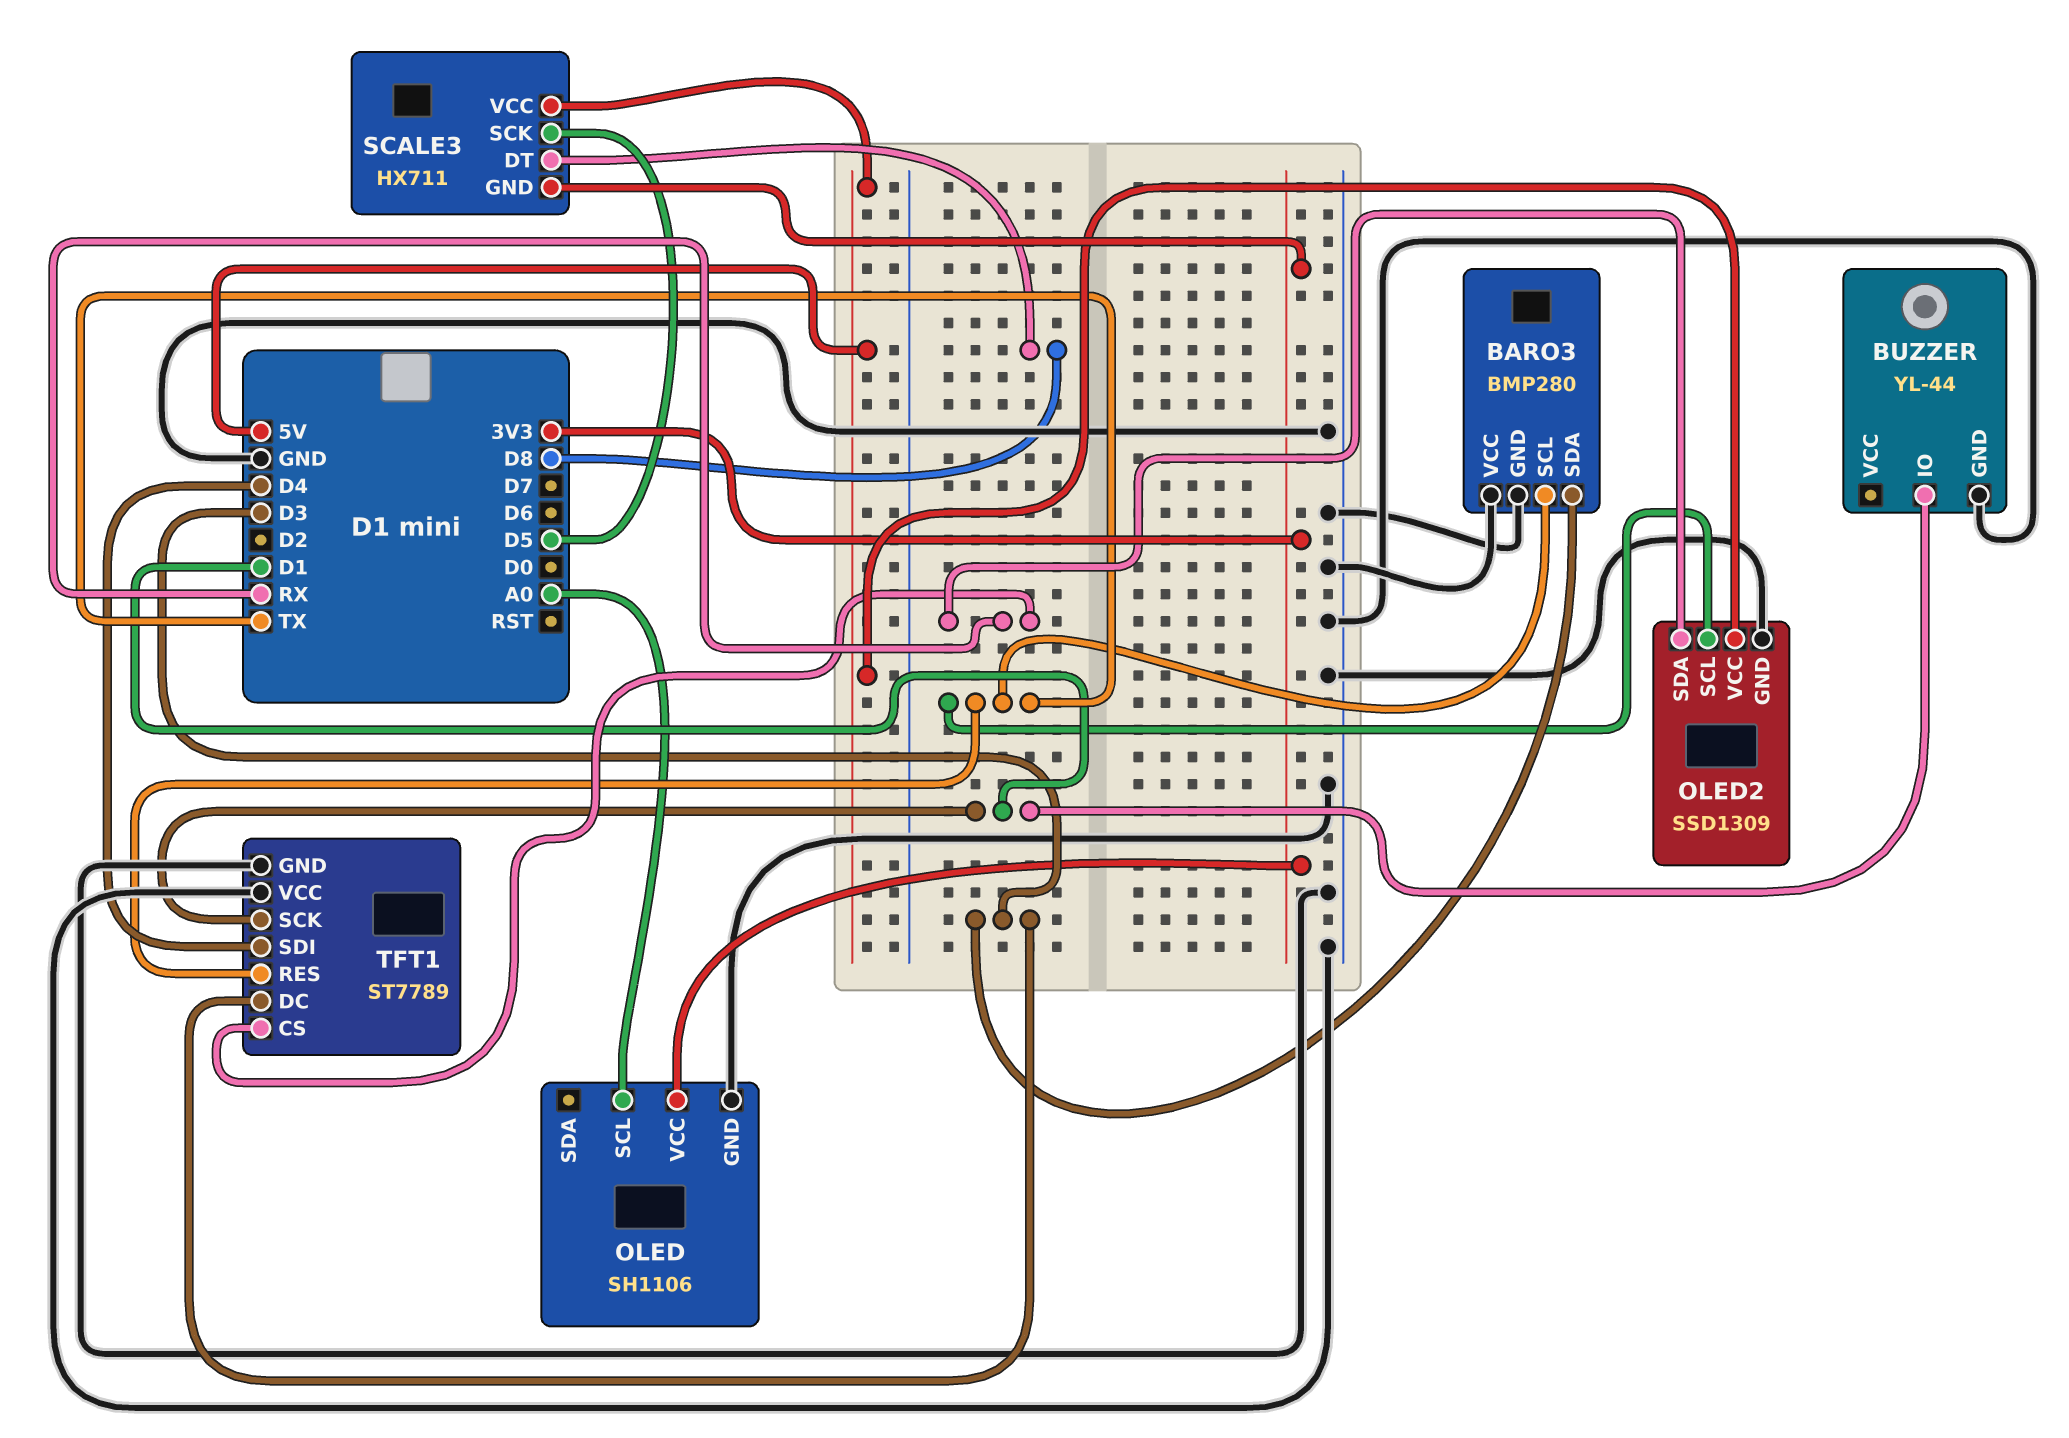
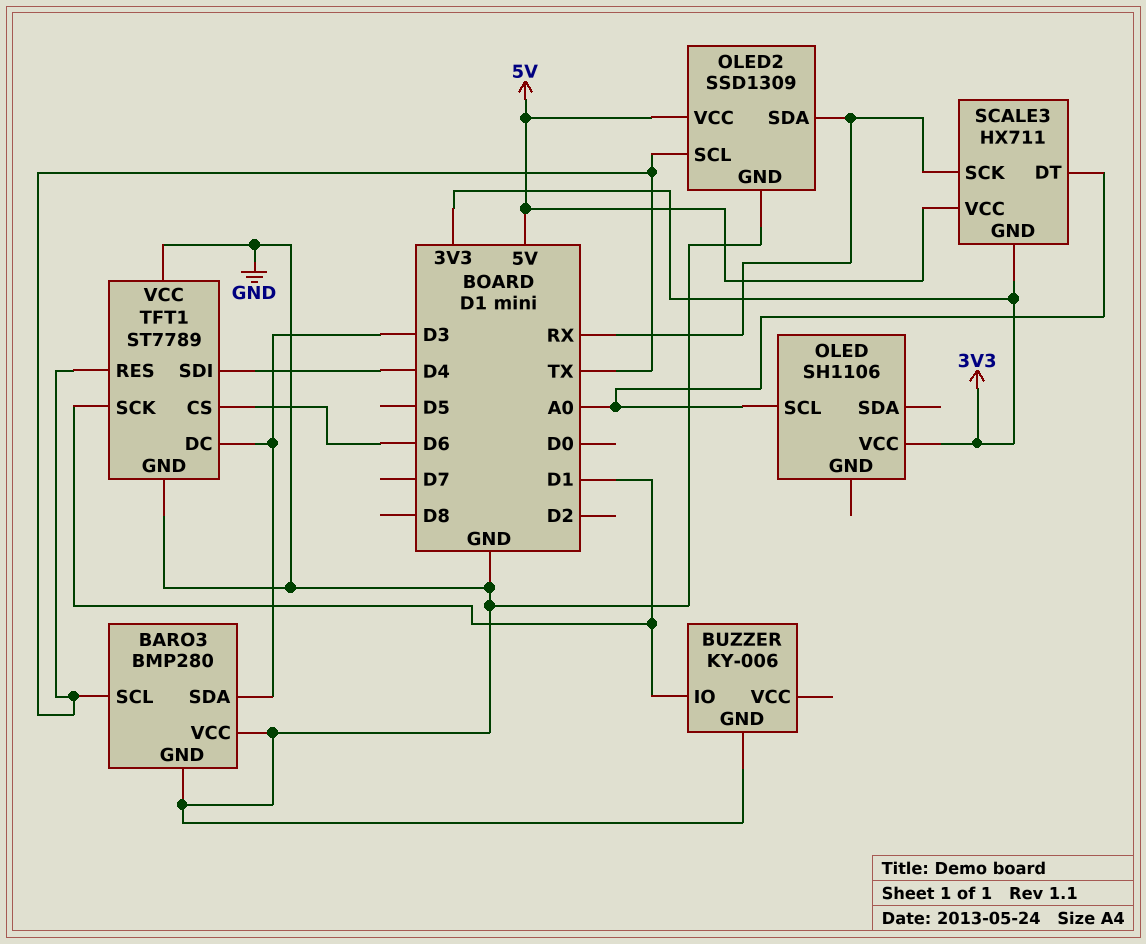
BUZZER: YL-44 -> KY-006
OLED pin GND: GND -> none
SCALE3 pin DT: D8 -> A0
SCALE3 pin SCK: D5 -> RX
TFT1 pin CS: RX -> D6

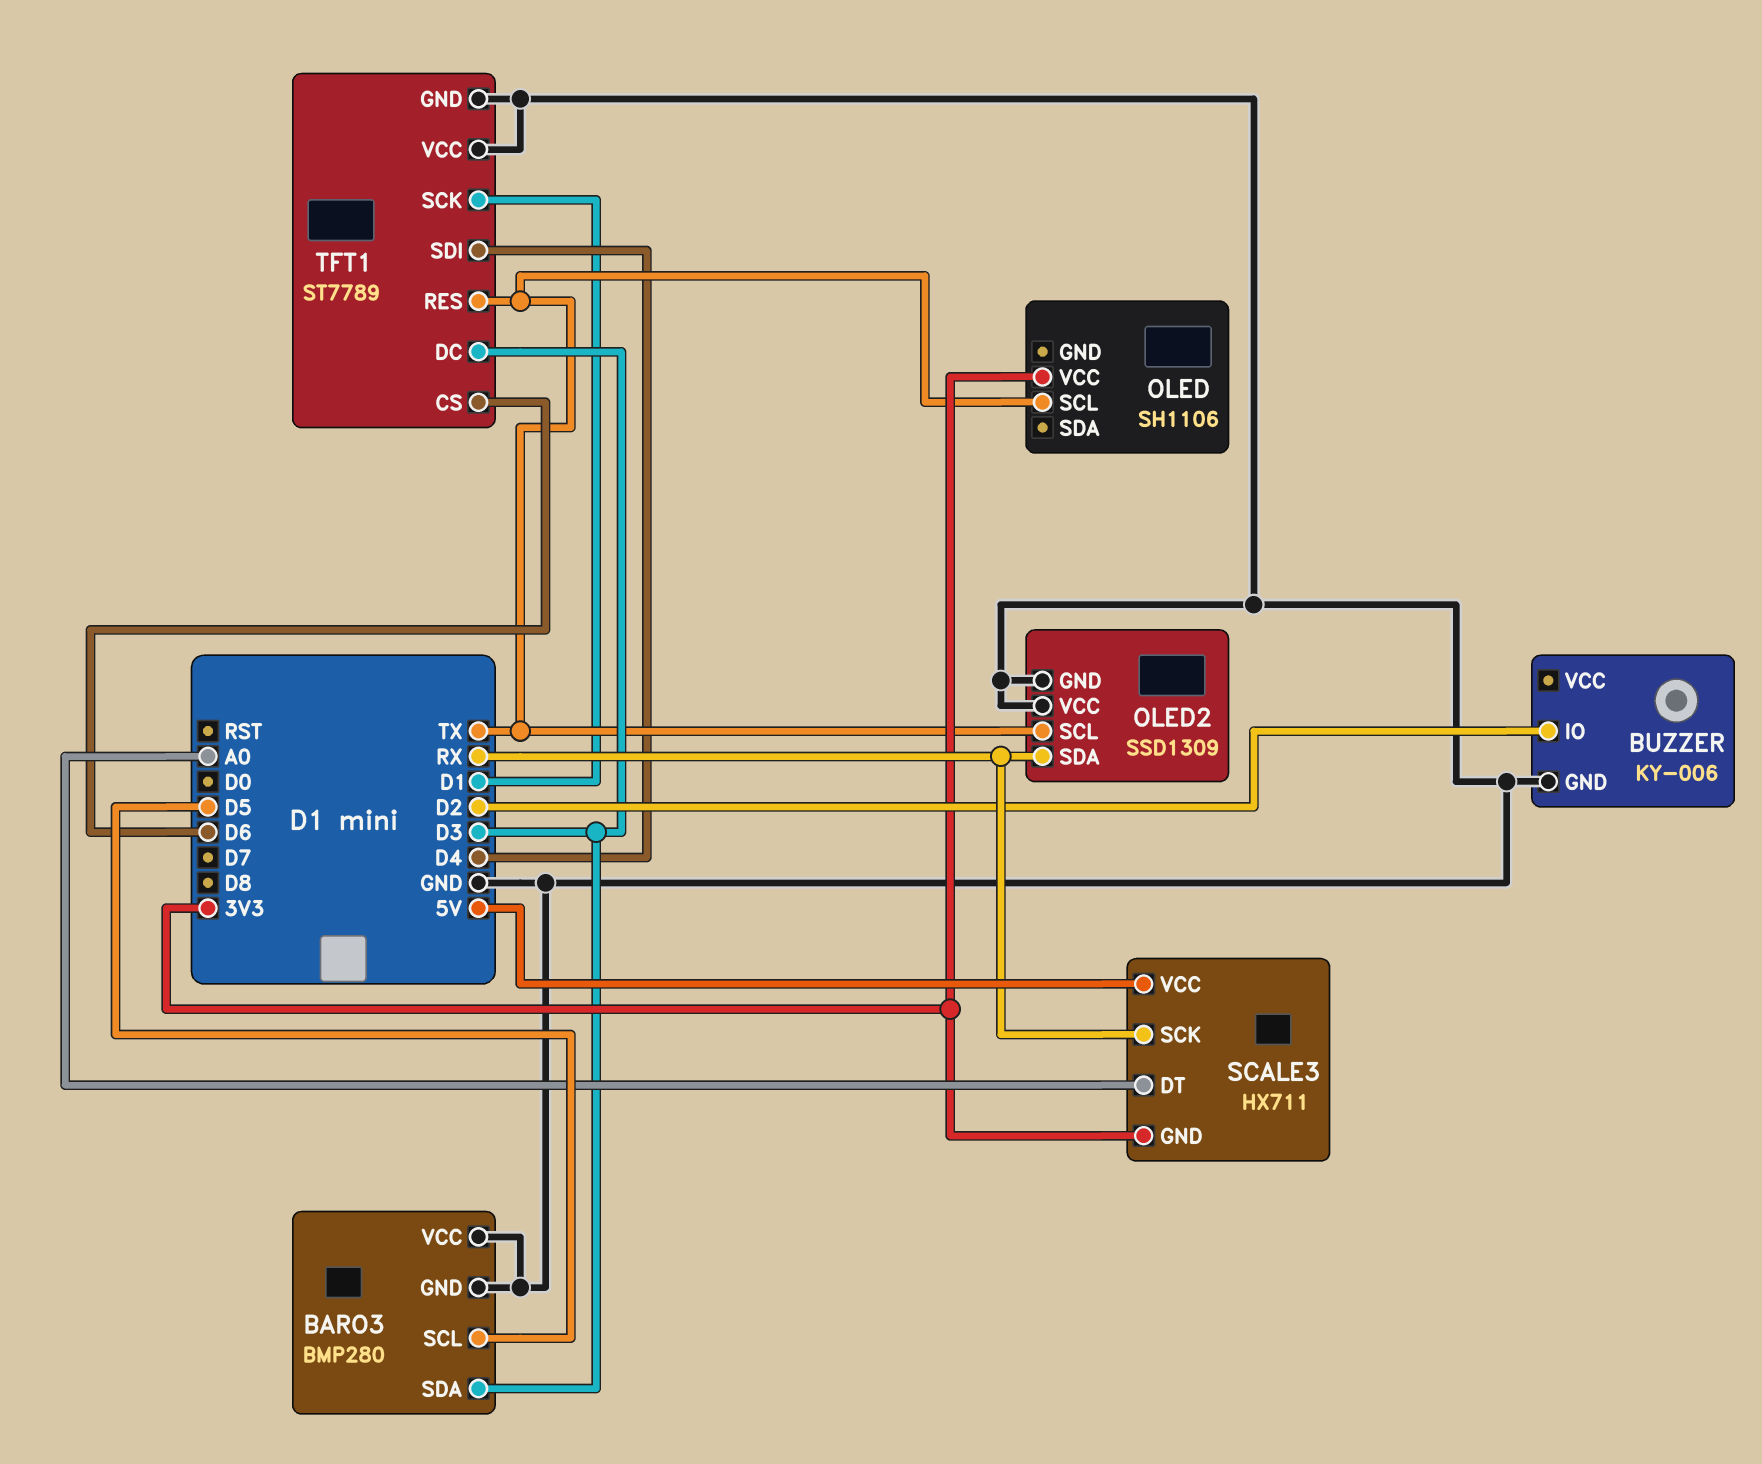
BARO3 pin SCL: TX -> D5
BUZZER pin IO: D1 -> D2
OLED pin SCL: A0 -> TX
OLED2 pin VCC: 5V -> GND

